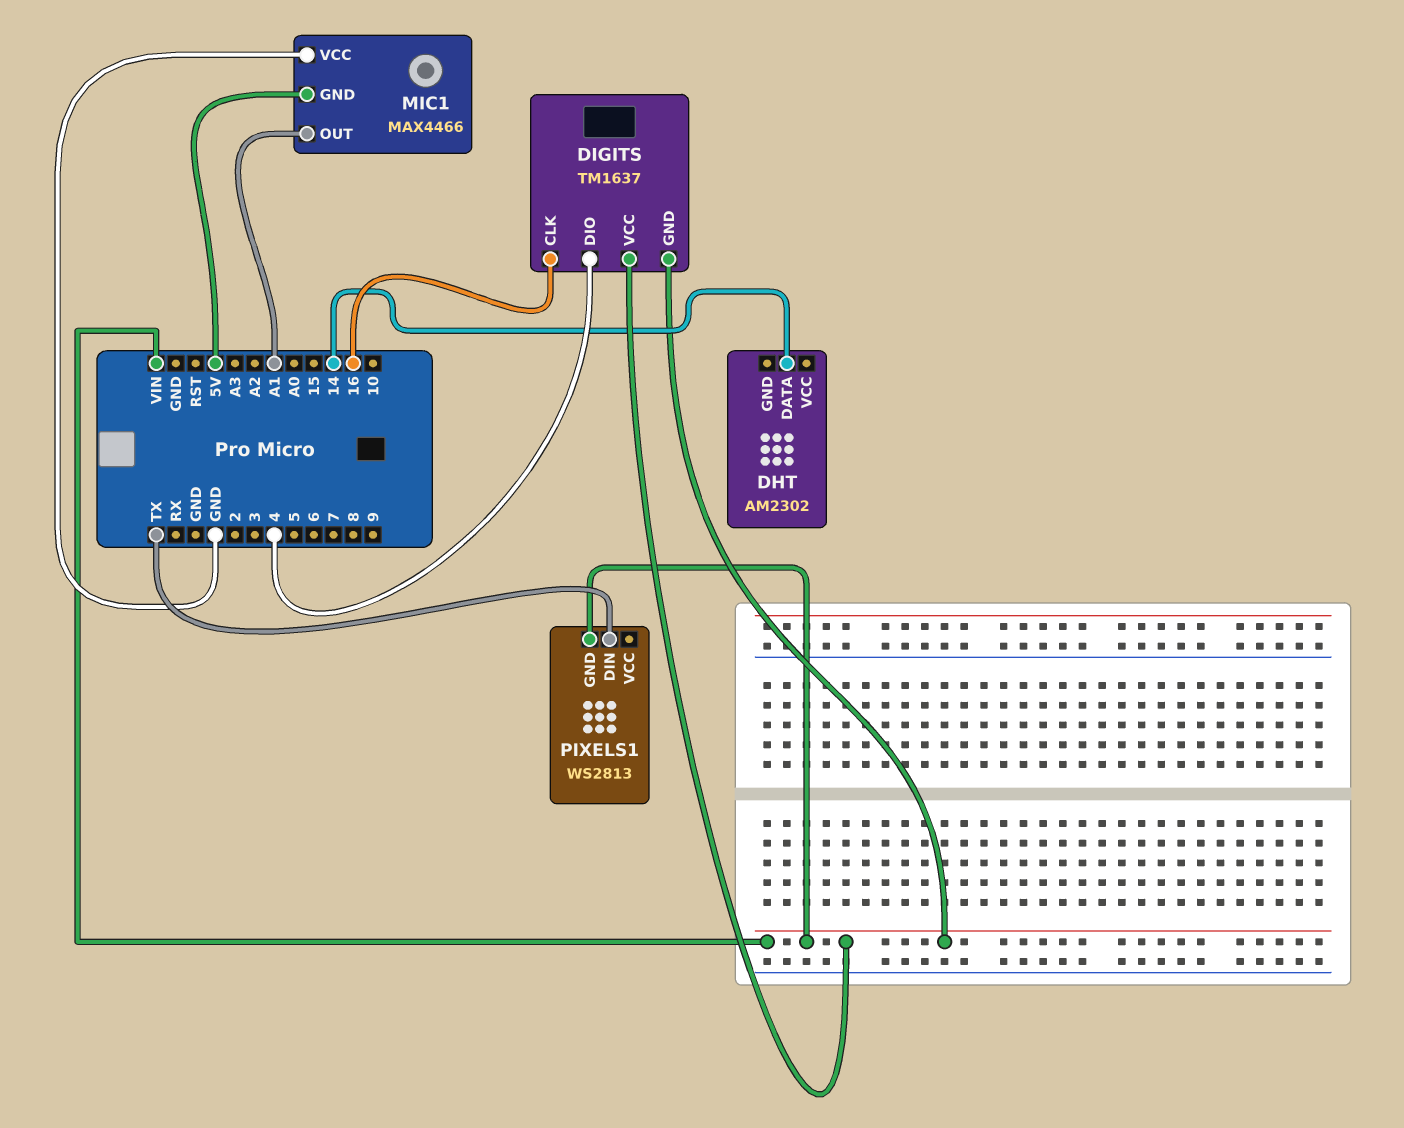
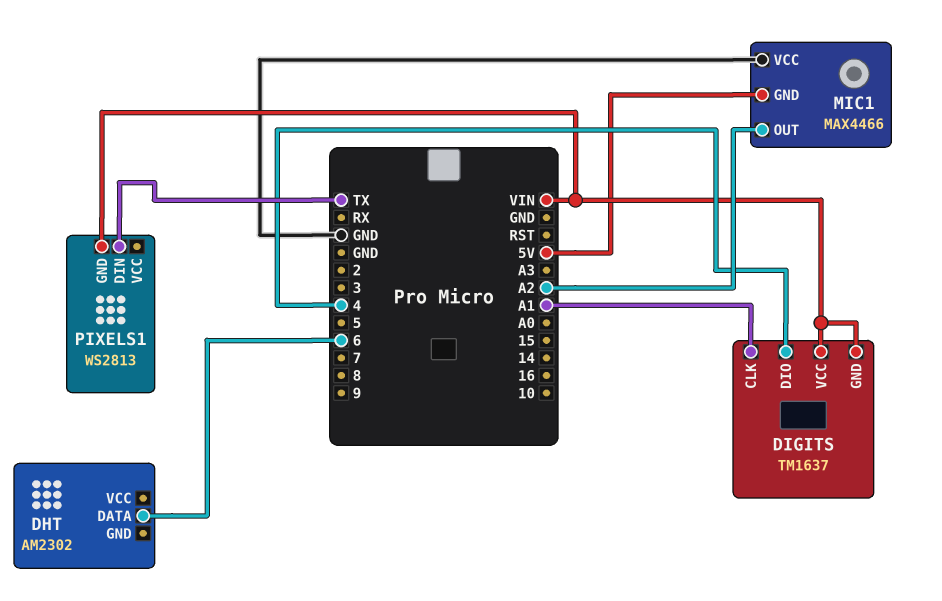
DHT pin DATA: 14 -> 6
DIGITS pin CLK: 16 -> A1
MIC1 pin OUT: A1 -> A2

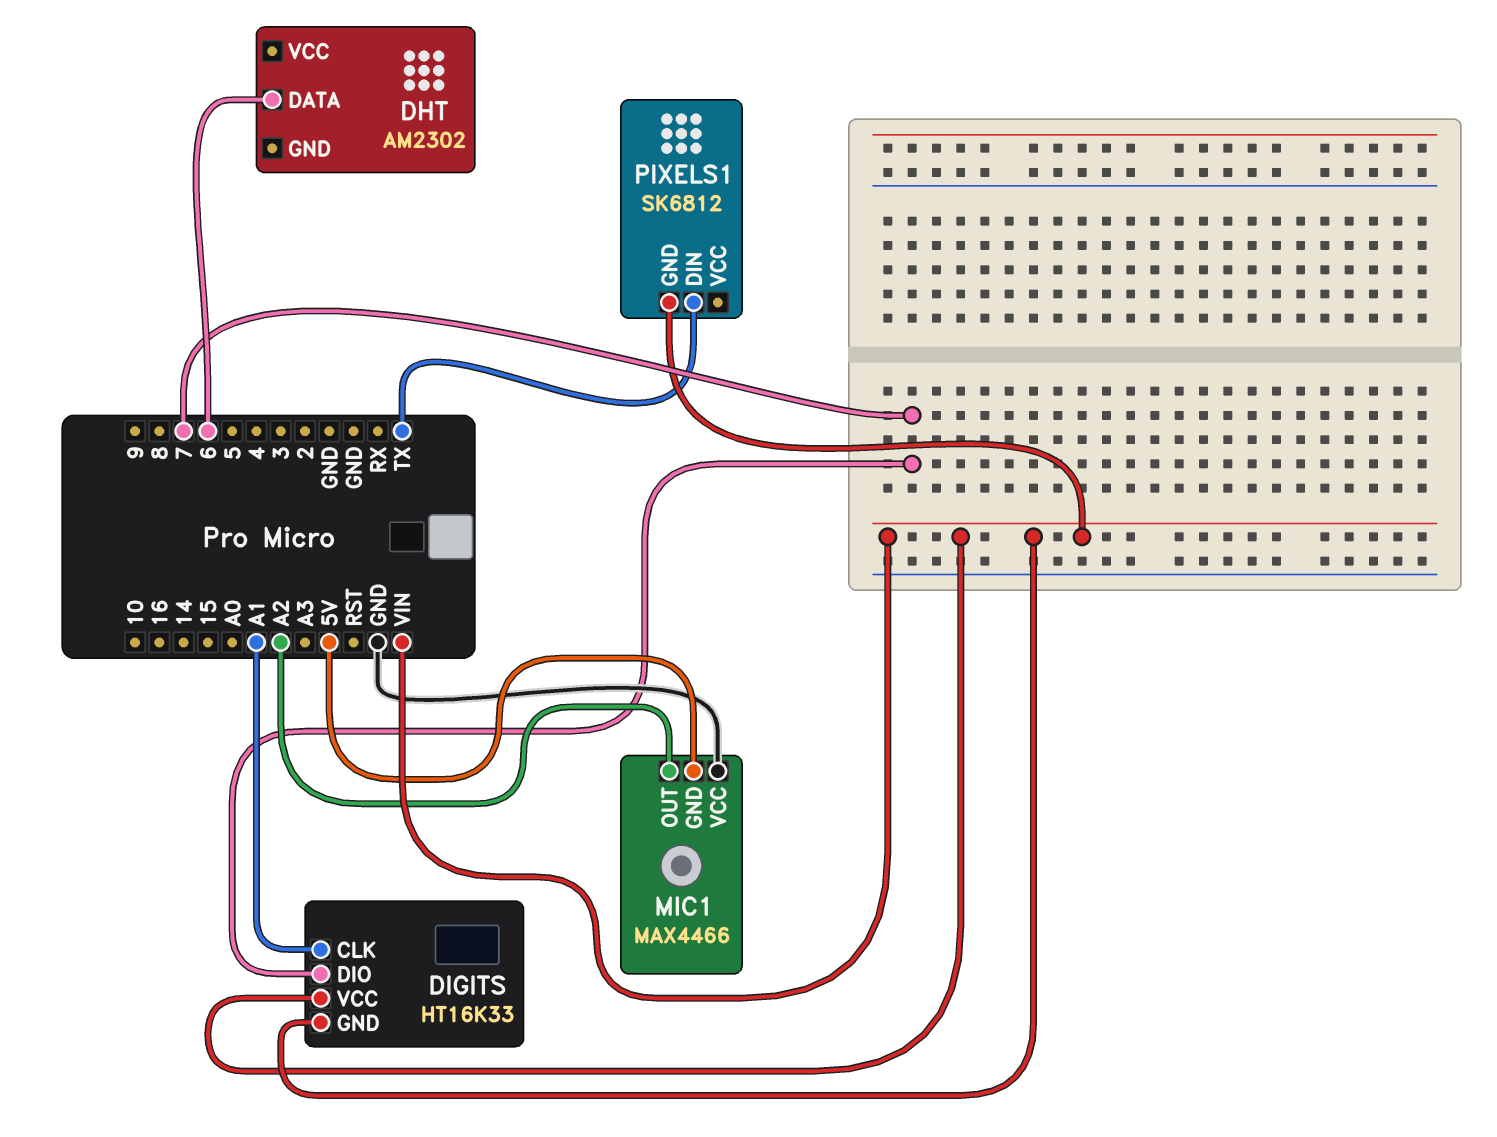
DIGITS: TM1637 -> HT16K33
DIGITS pin DIO: 4 -> 7
PIXELS1: WS2813 -> SK6812

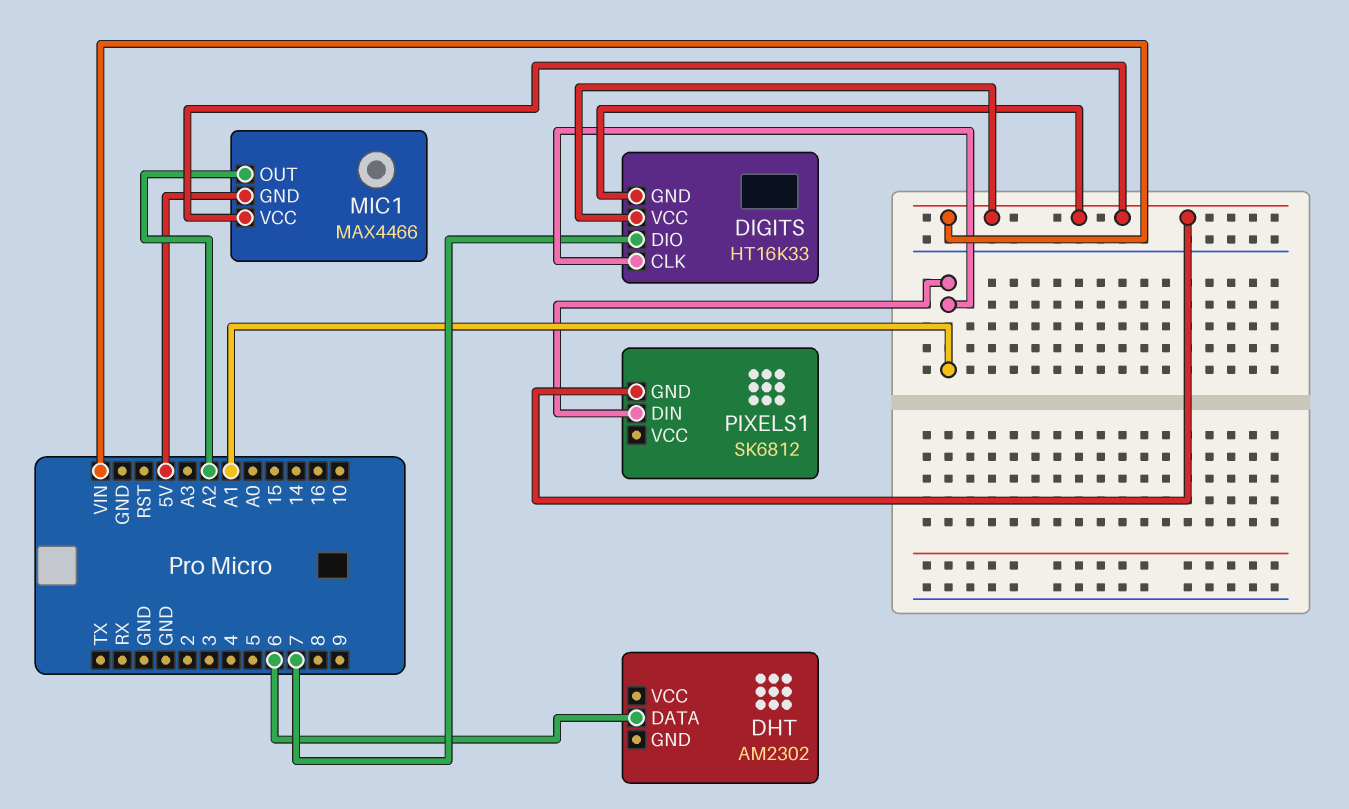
MIC1 pin VCC: GND -> VIN
PIXELS1 pin DIN: TX -> A1

